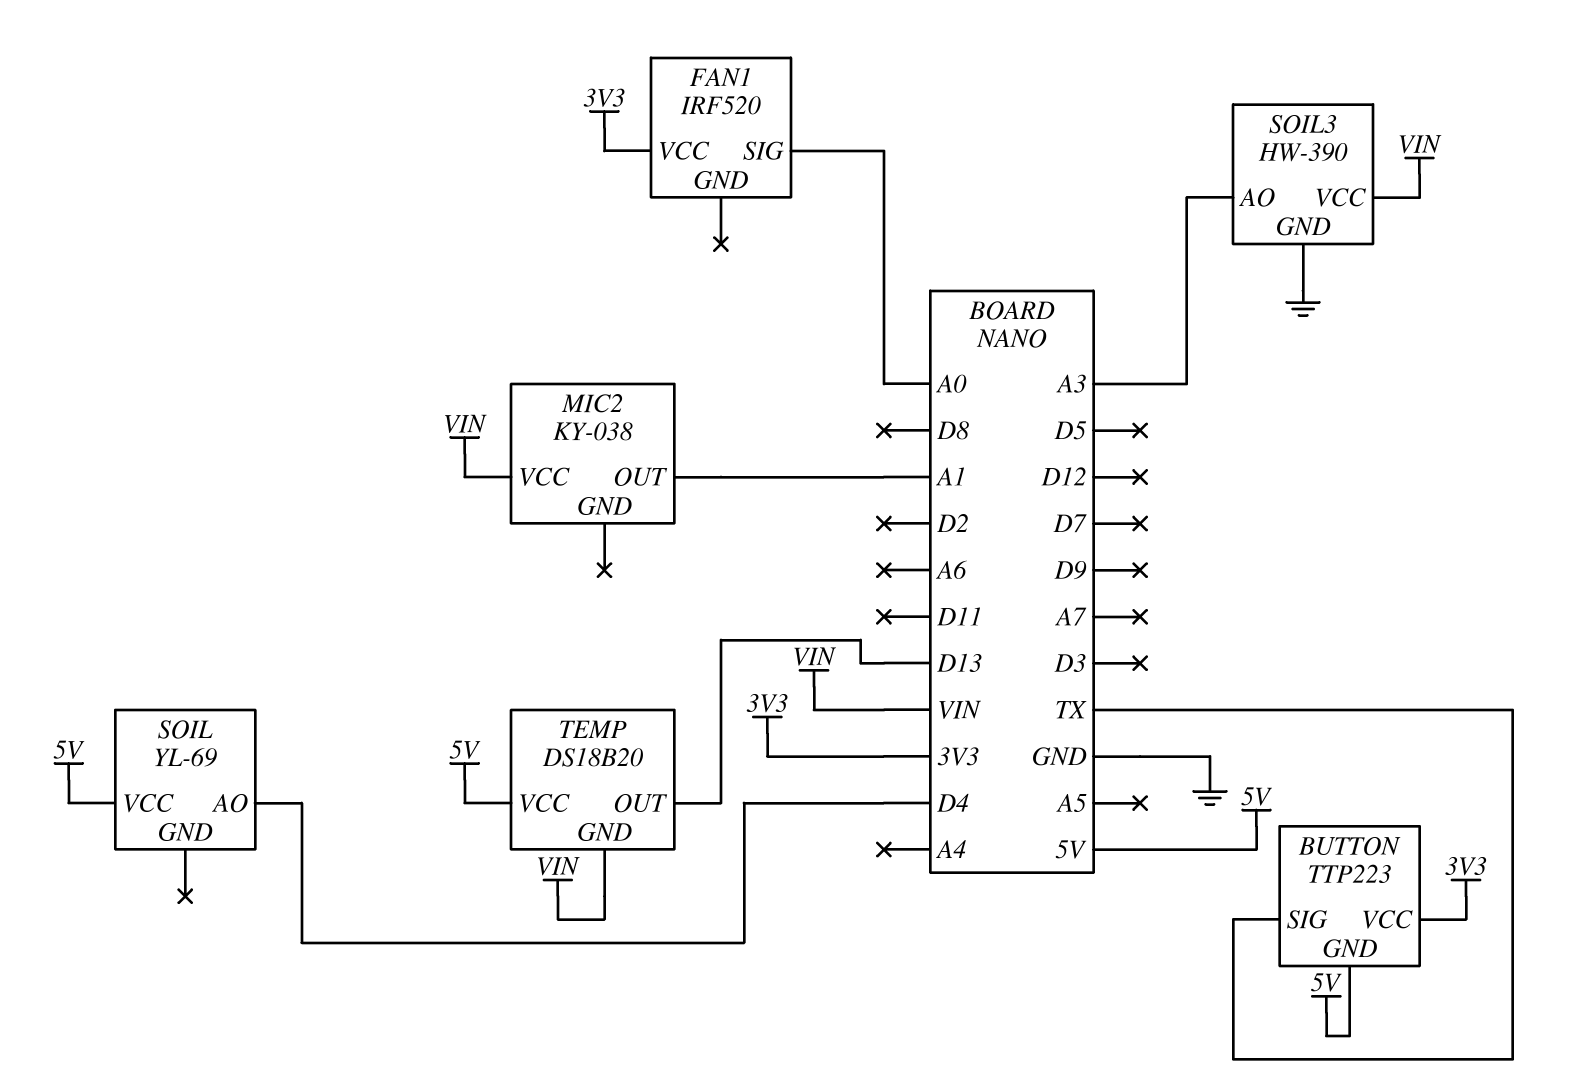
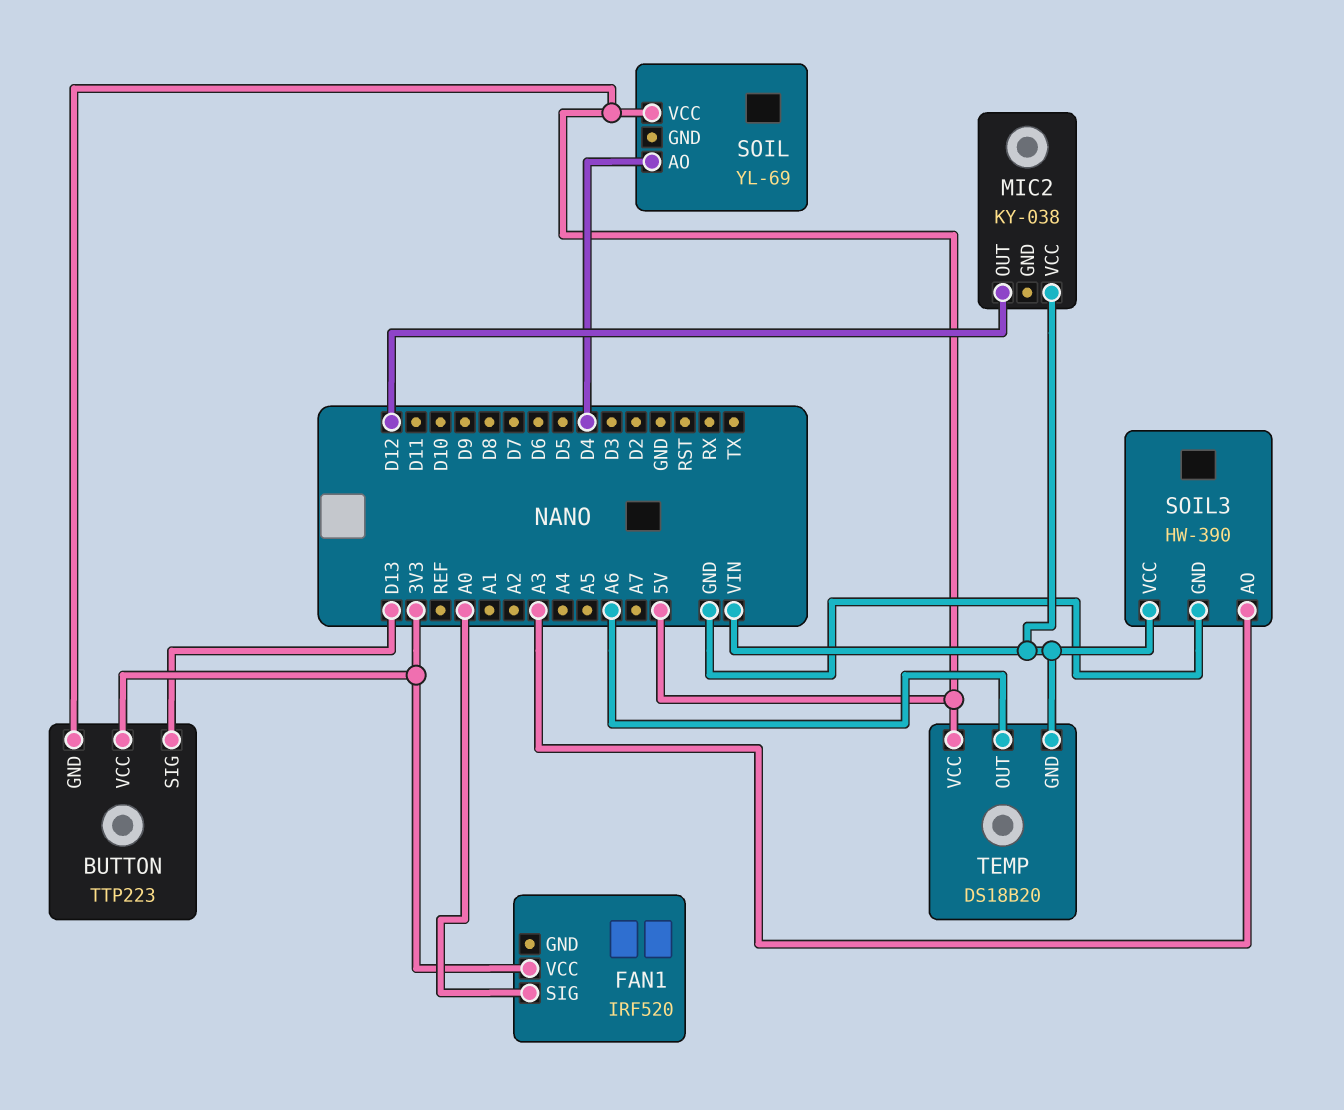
BUTTON pin SIG: TX -> D13
MIC2 pin OUT: A1 -> D12
TEMP pin OUT: D13 -> A6

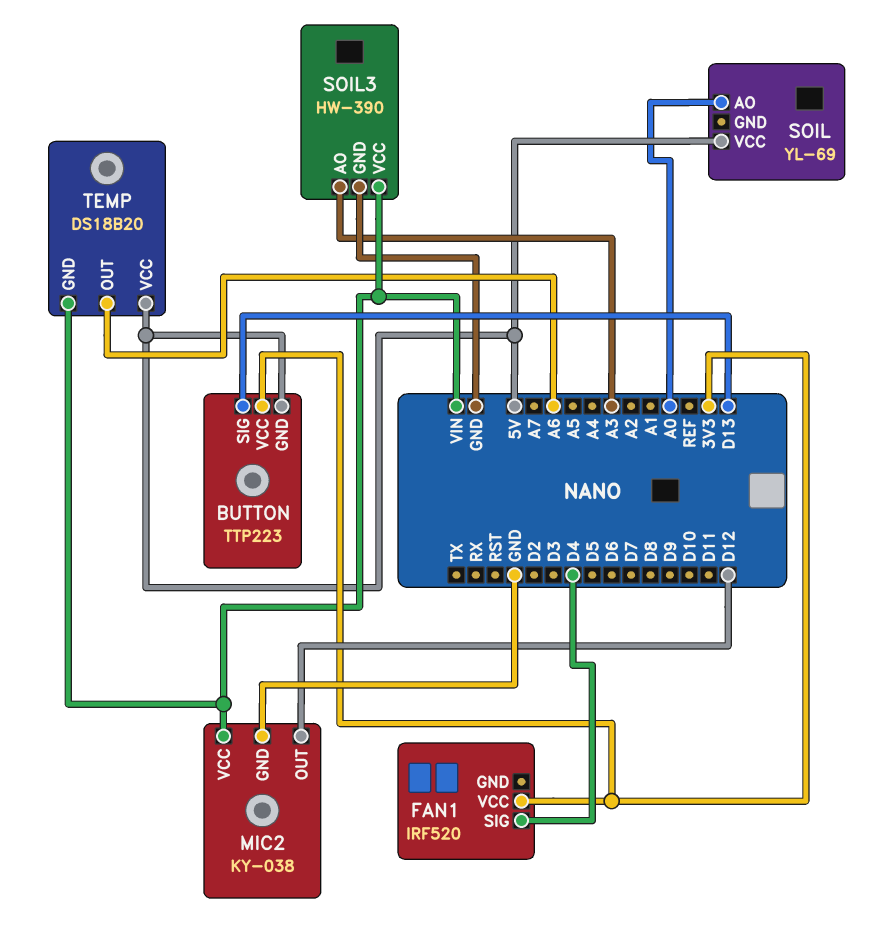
FAN1 pin SIG: A0 -> D4
MIC2 pin GND: none -> GND
SOIL pin AO: D4 -> A0

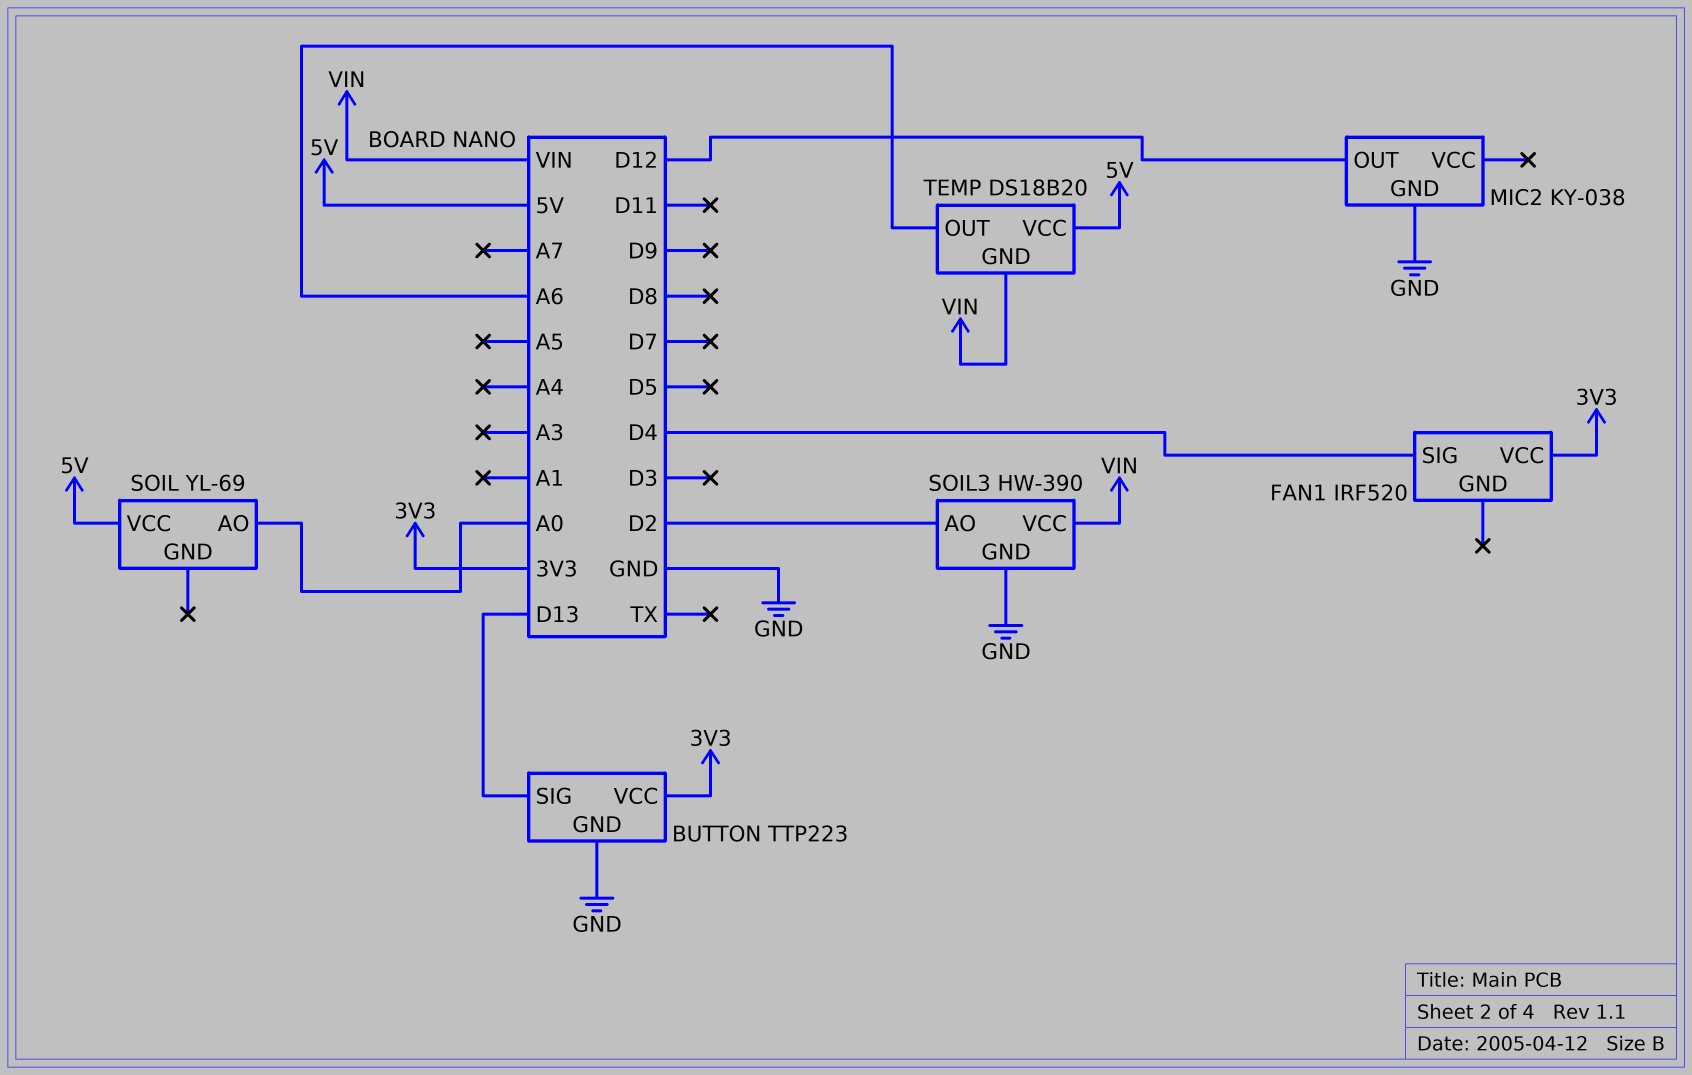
BUTTON pin GND: 5V -> GND
MIC2 pin VCC: VIN -> none
SOIL3 pin AO: A3 -> D2

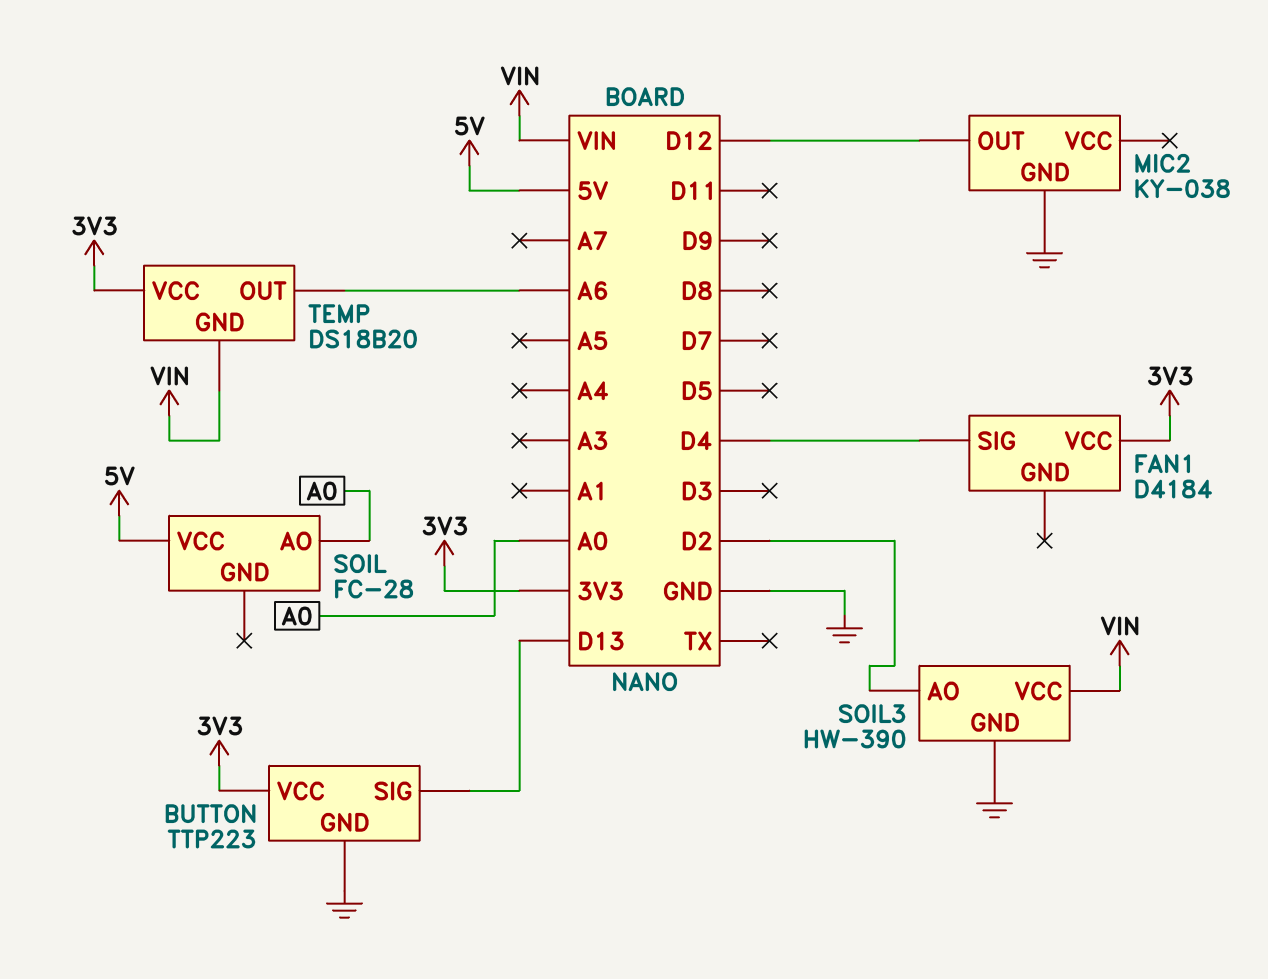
FAN1: IRF520 -> D4184
SOIL: YL-69 -> FC-28
TEMP pin VCC: 5V -> 3V3

